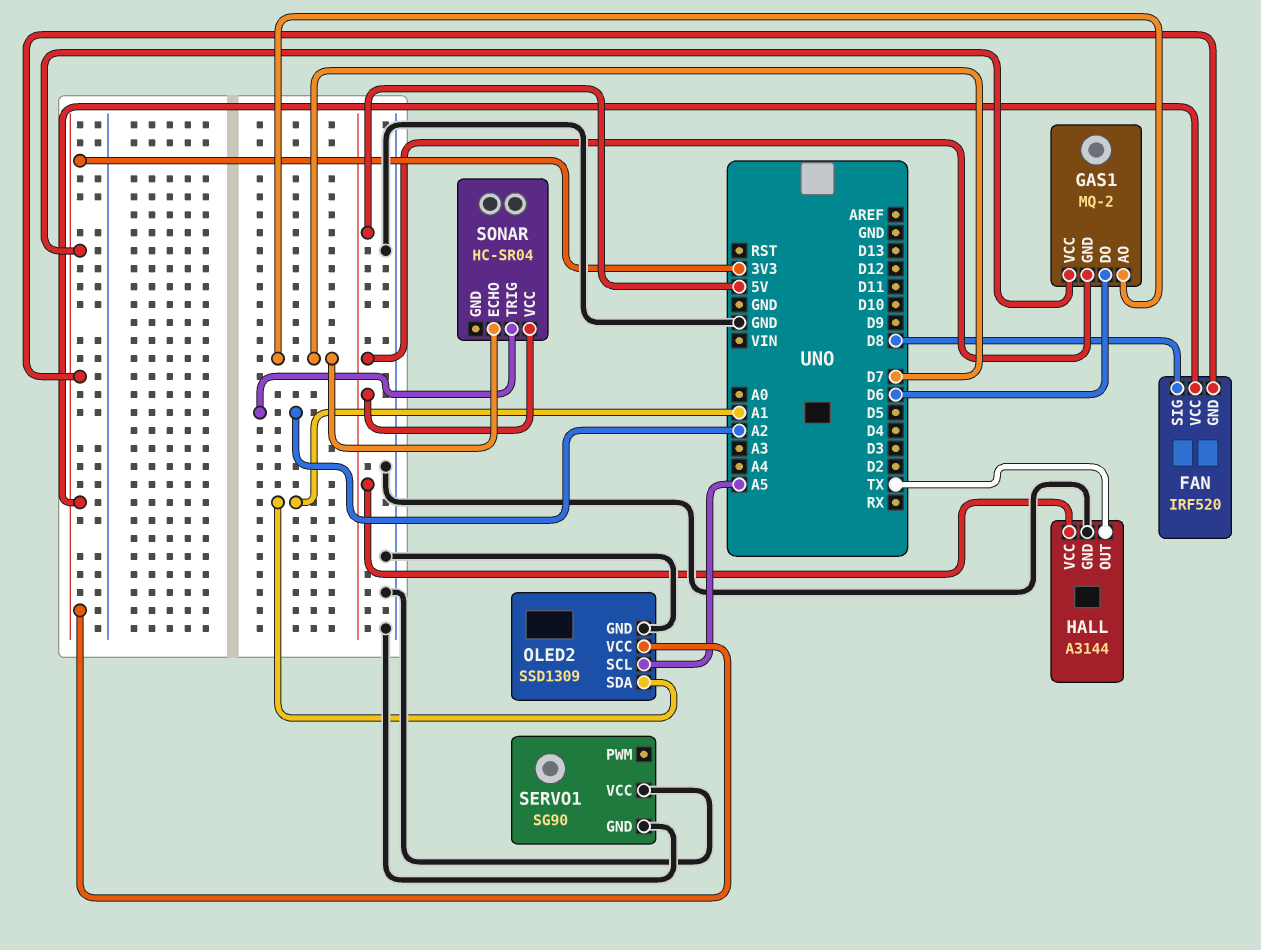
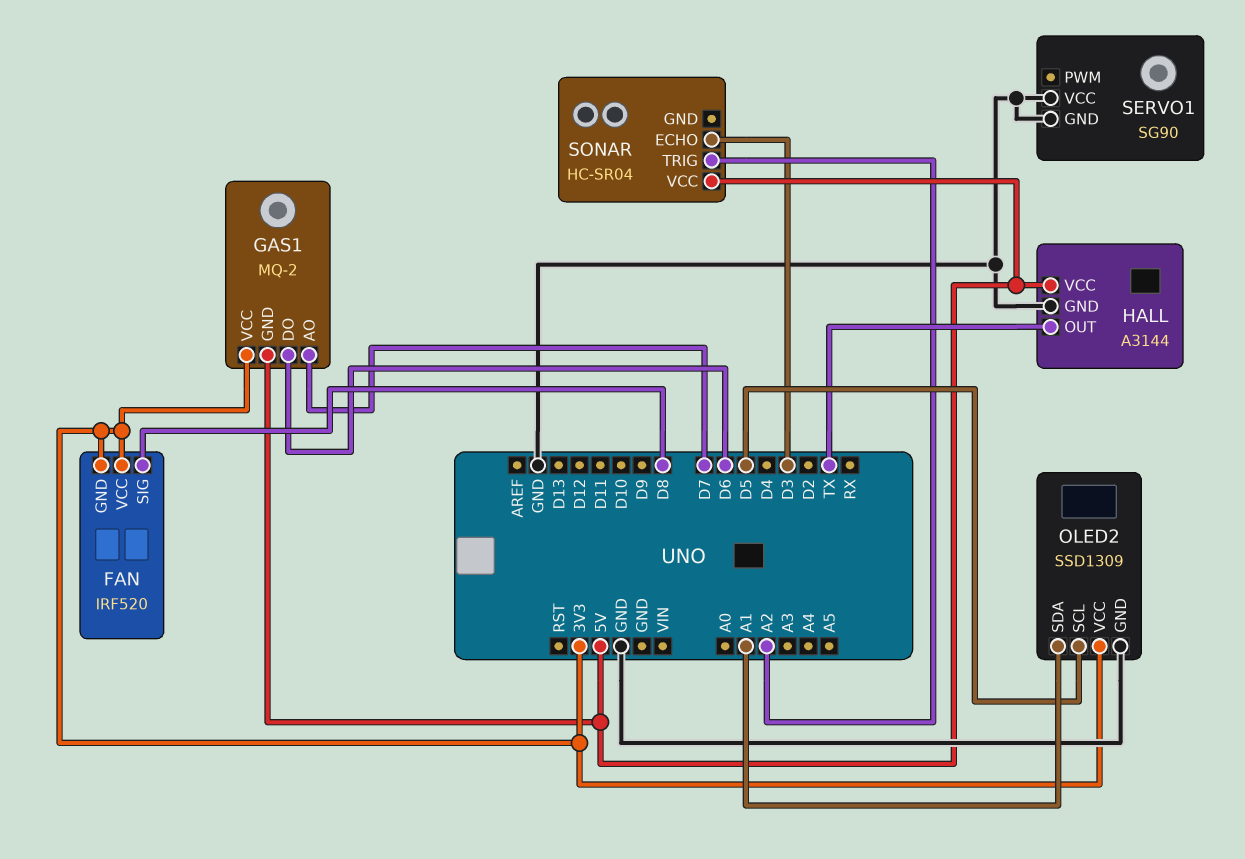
OLED2 pin SCL: A5 -> D5
SONAR pin ECHO: D7 -> D3

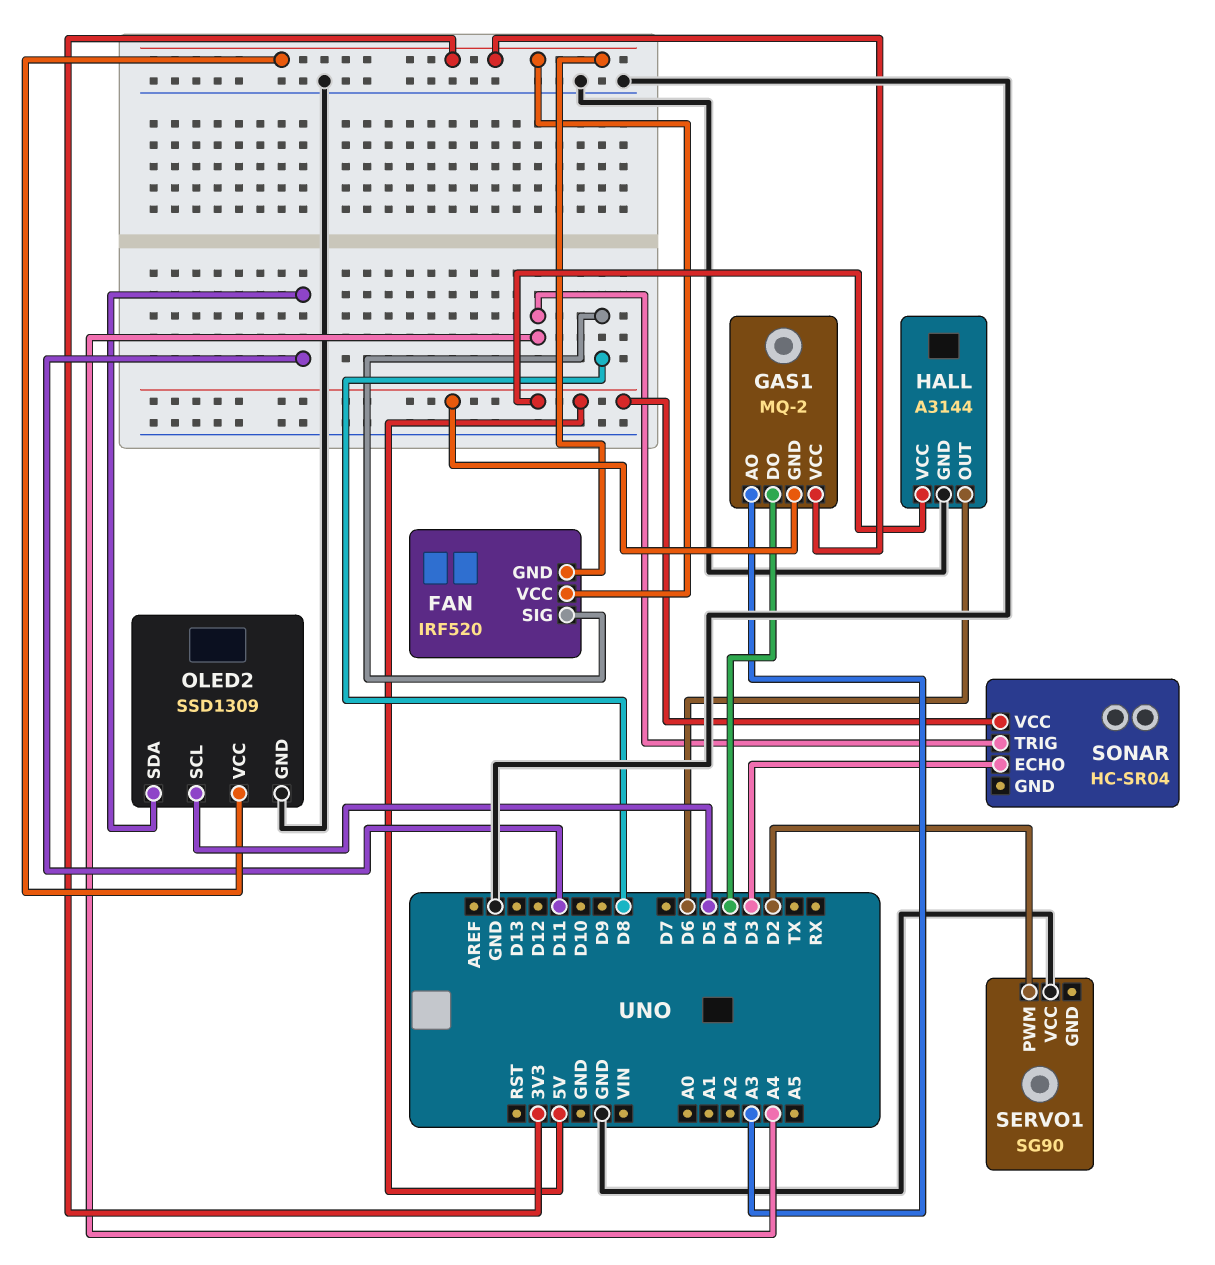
GAS1 pin AO: D7 -> A3
GAS1 pin DO: D6 -> D4
HALL pin OUT: TX -> D6
OLED2 pin SDA: A1 -> D11
SERVO1 pin GND: GND -> none
SERVO1 pin PWM: none -> D2
SONAR pin TRIG: A2 -> A4

